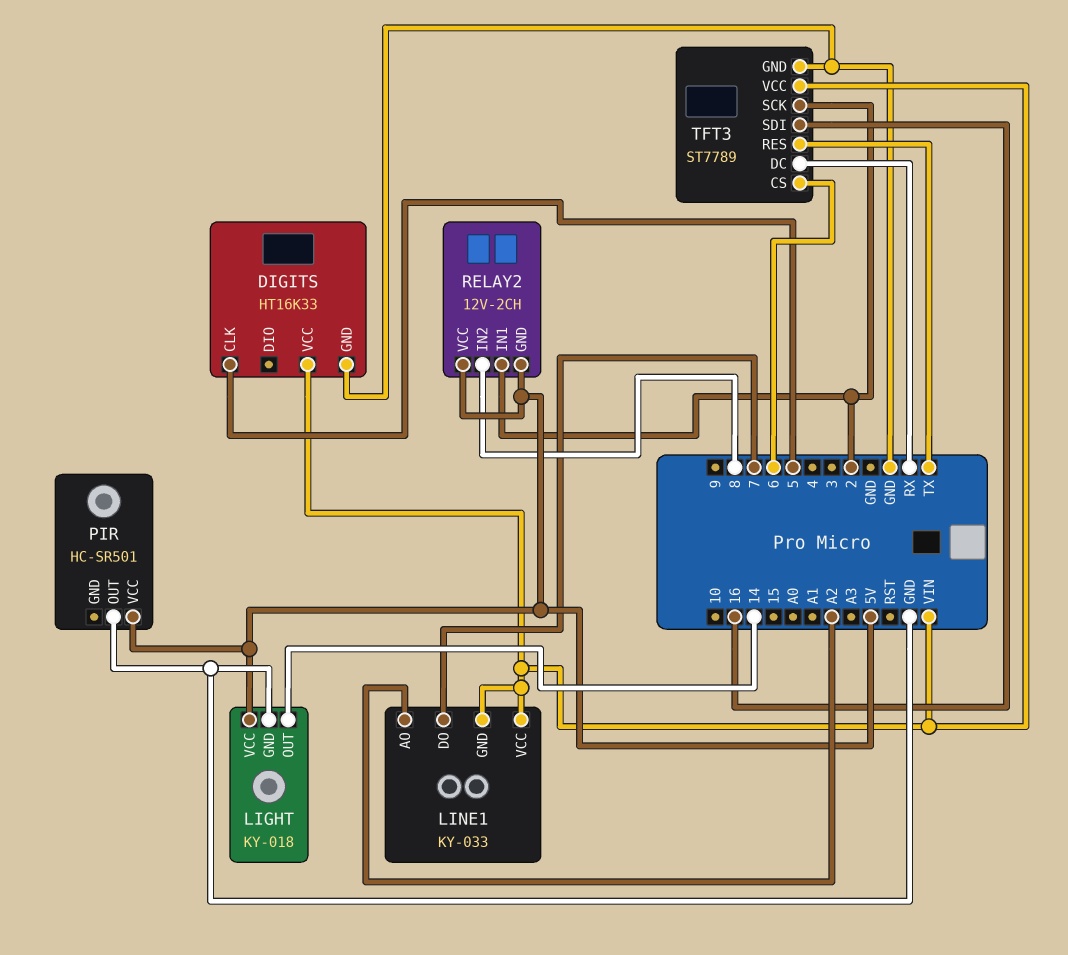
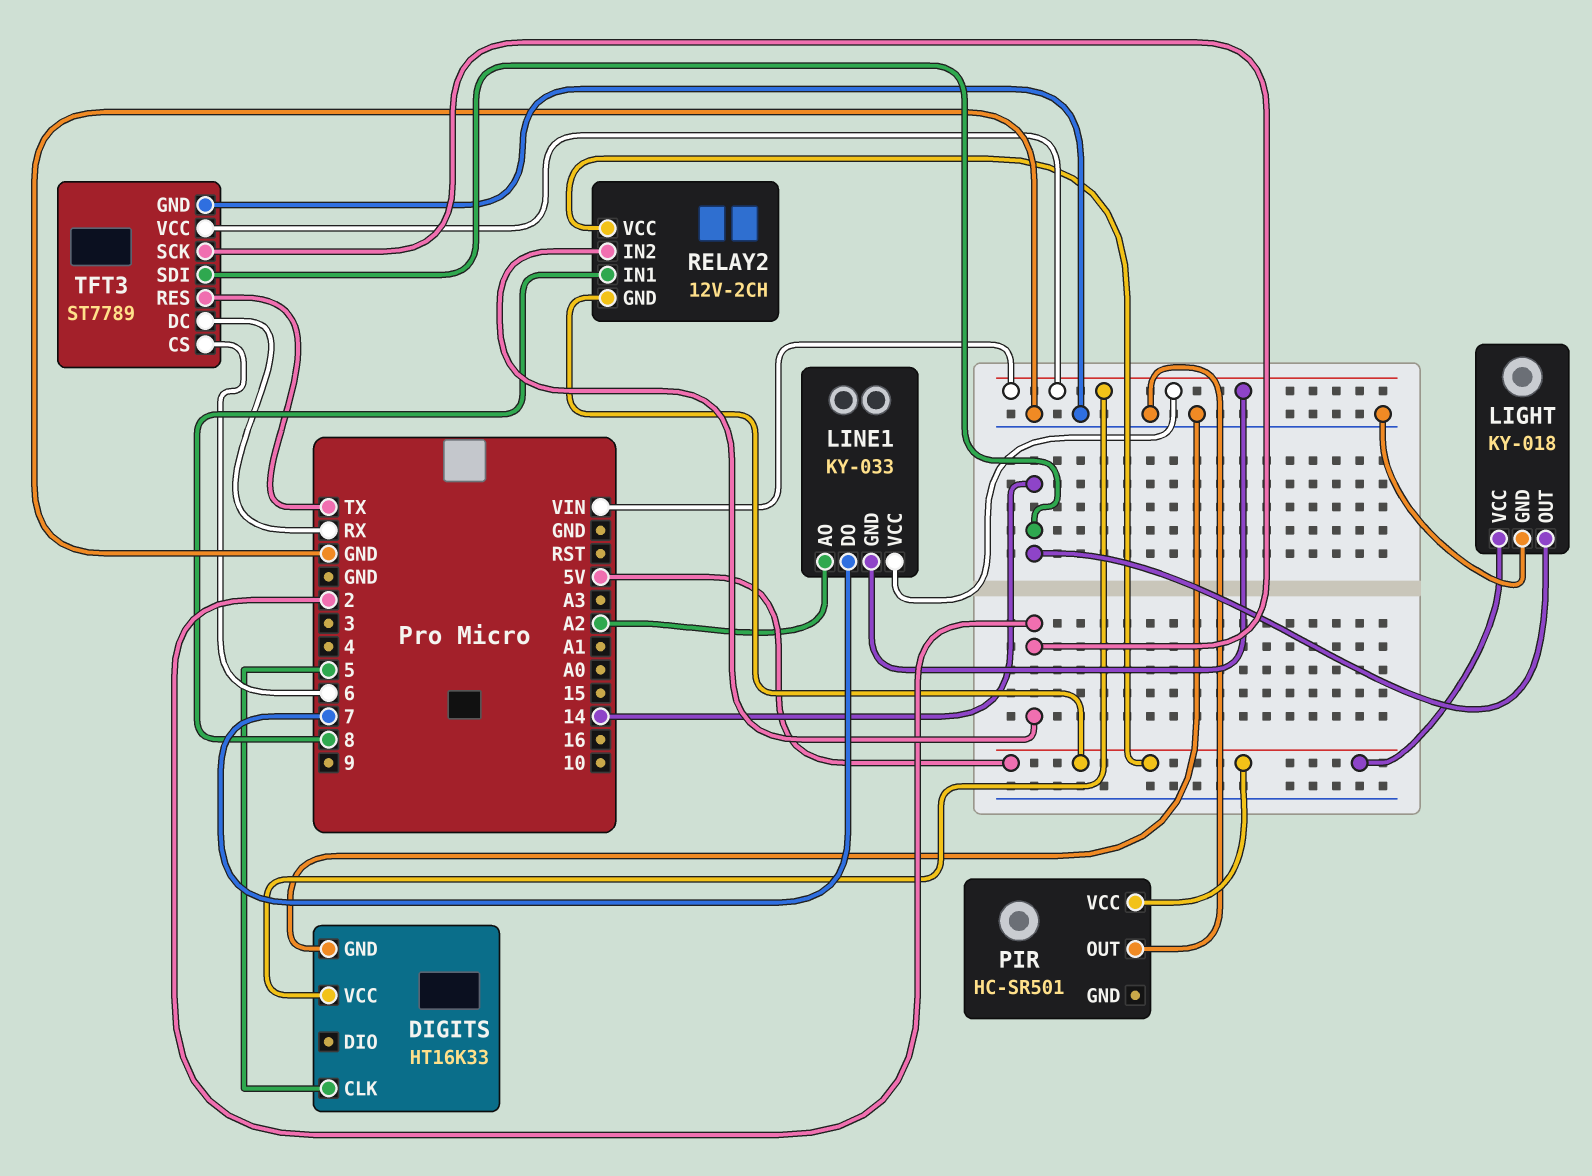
RELAY2 pin IN1: 2 -> 8
RELAY2 pin IN2: 8 -> 2
TFT3 pin SDI: 16 -> 14

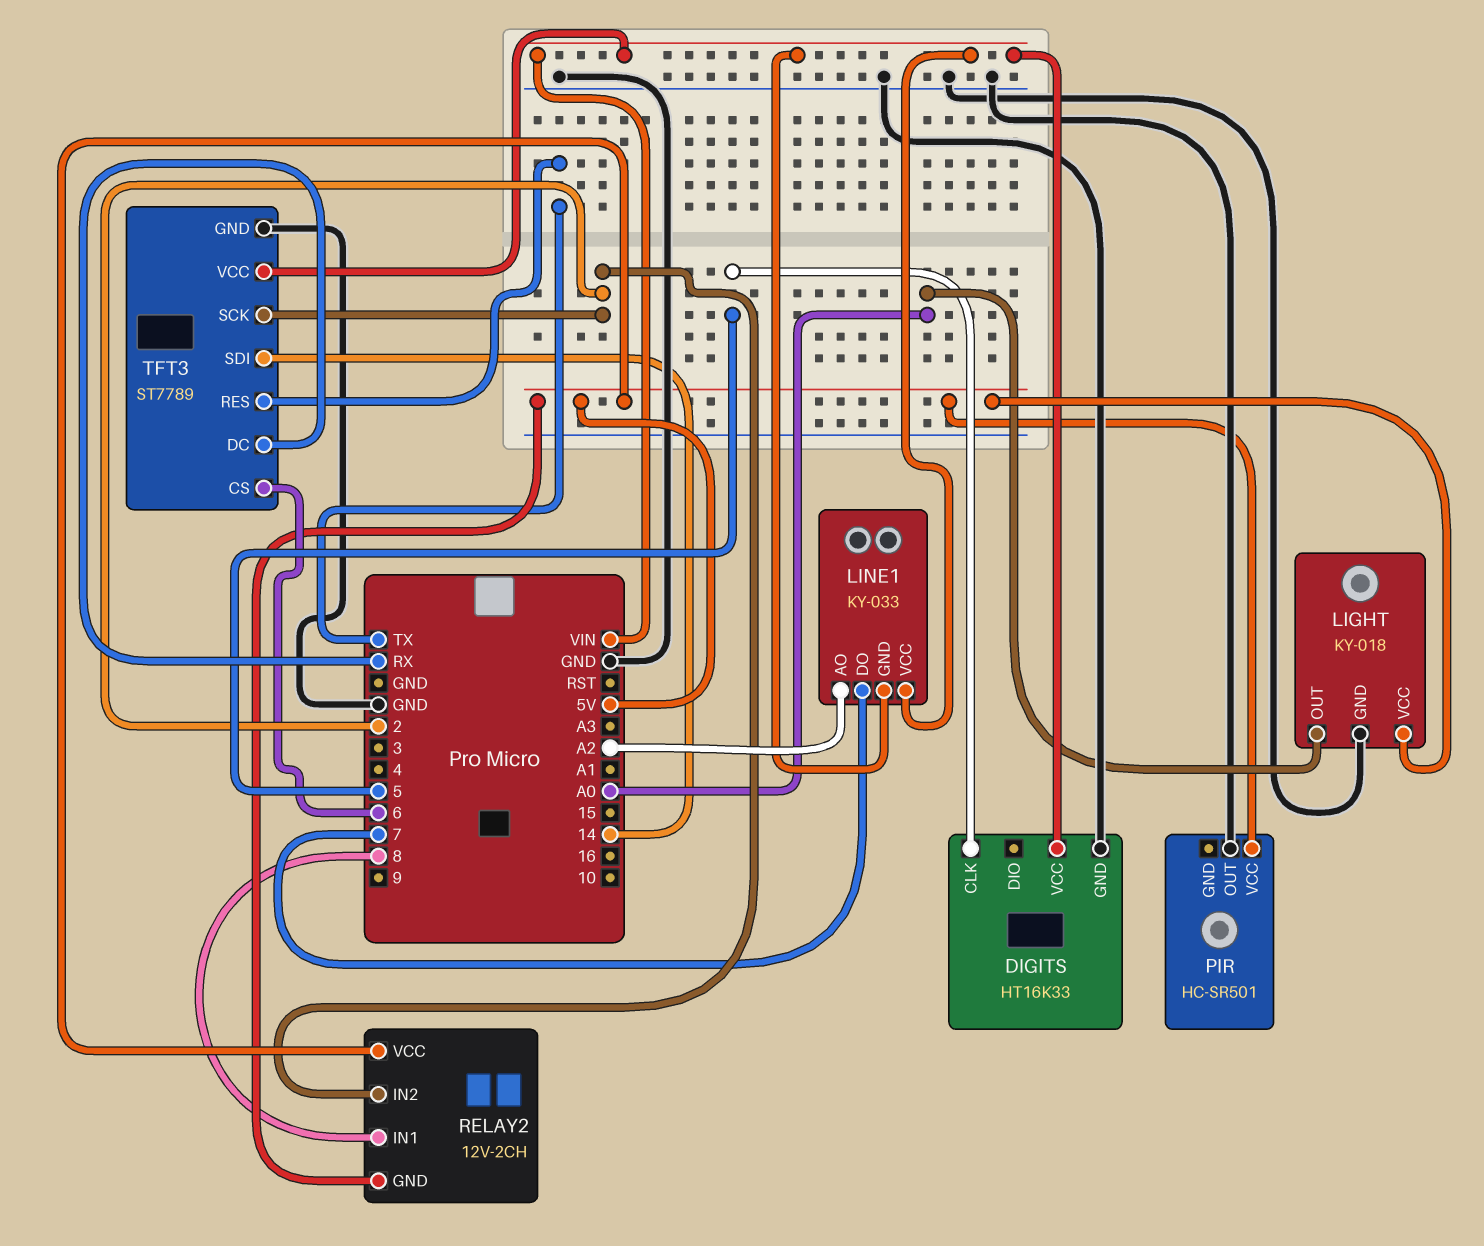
LIGHT pin OUT: 14 -> A0

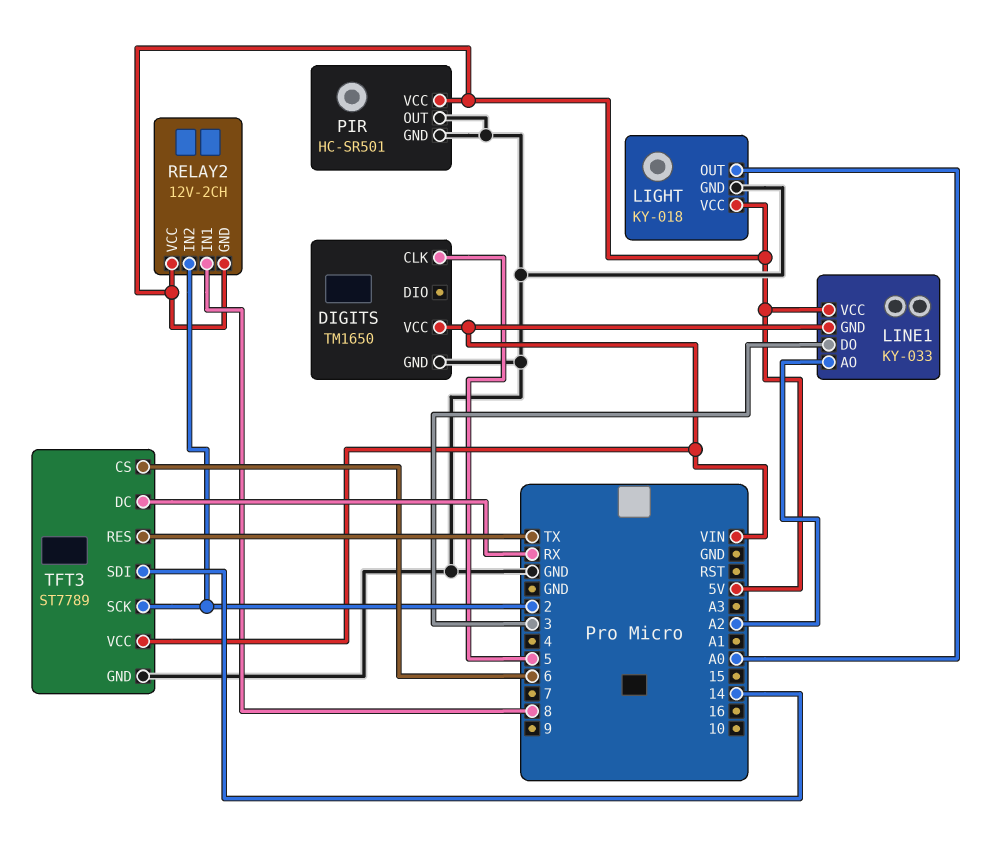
DIGITS: HT16K33 -> TM1650
LINE1 pin DO: 7 -> 3
LINE1 pin VCC: VIN -> 5V
PIR pin GND: none -> GND

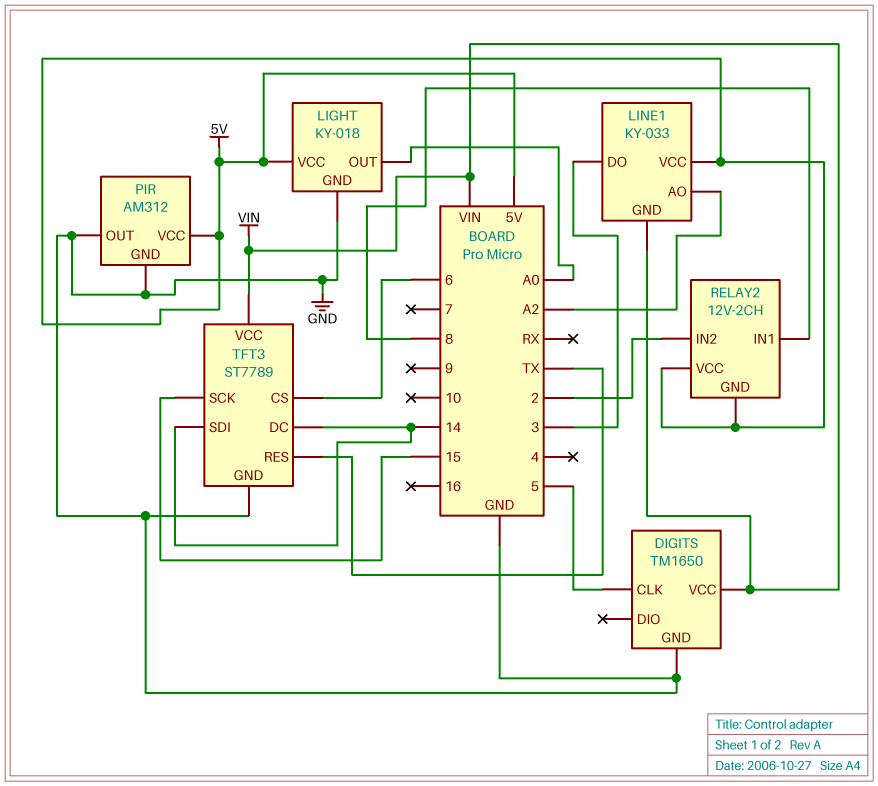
PIR: HC-SR501 -> AM312
TFT3 pin DC: RX -> 14
TFT3 pin SCK: 2 -> 15

